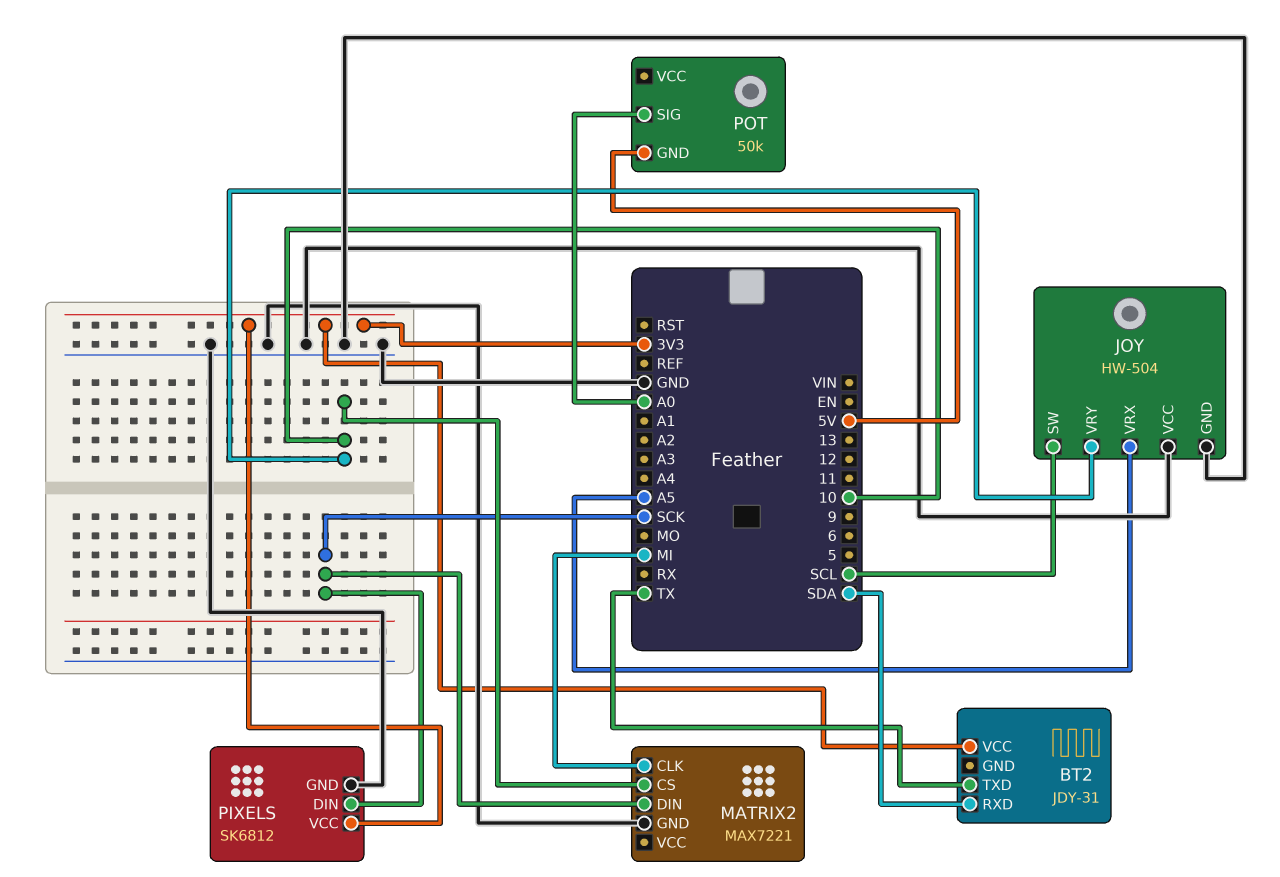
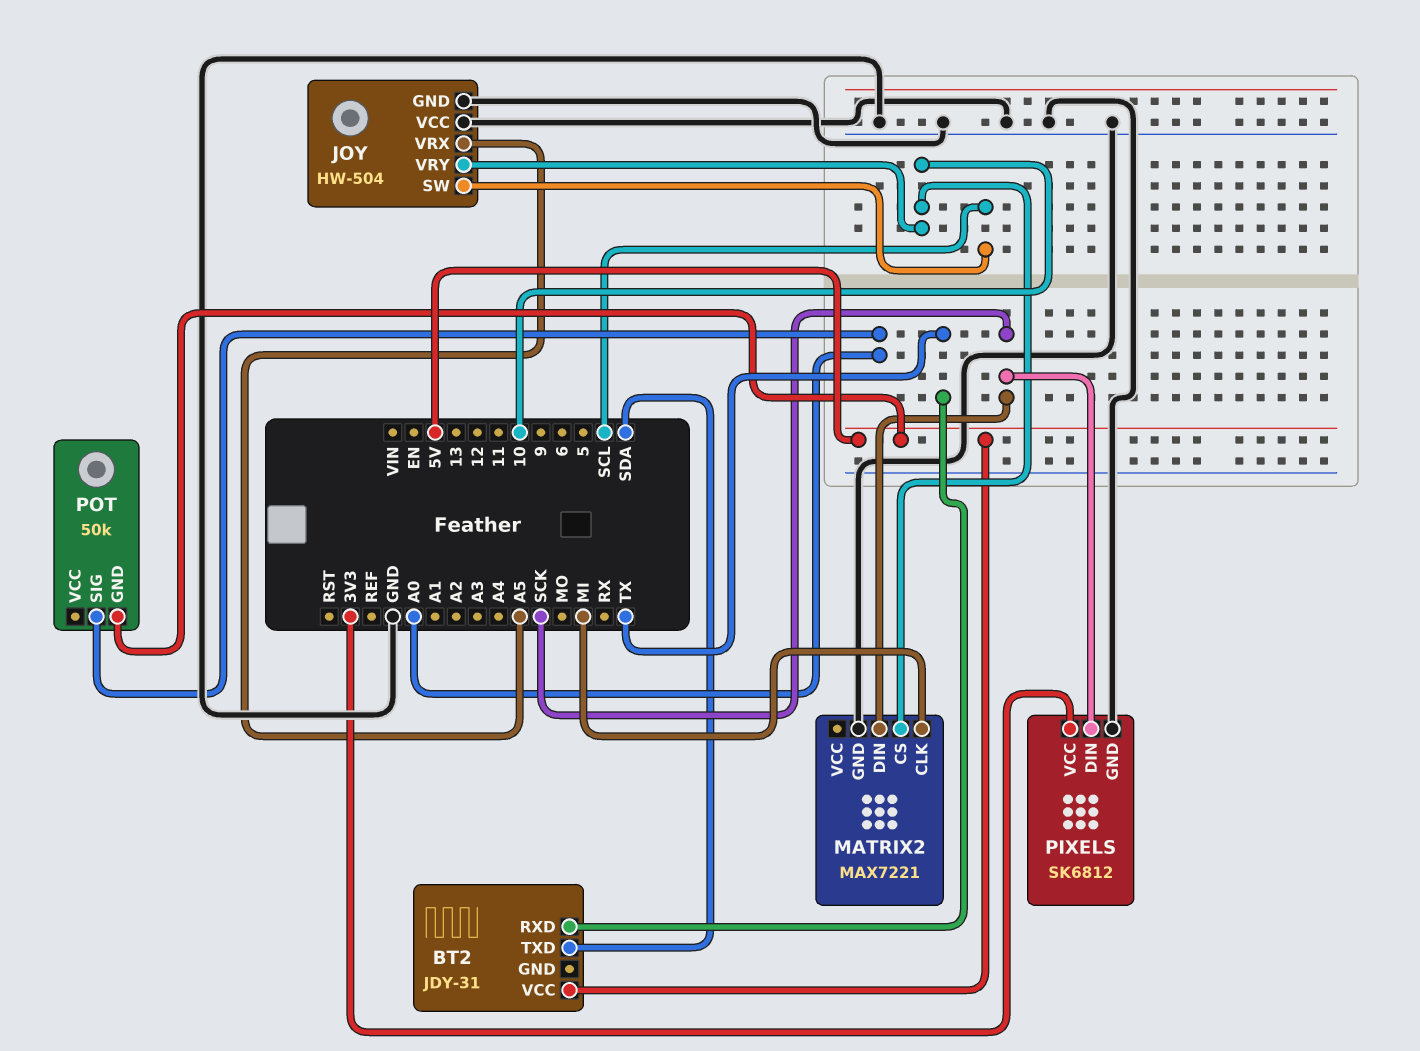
BT2 pin RXD: SDA -> TX
BT2 pin TXD: TX -> SDA
BT2 pin VCC: 3V3 -> 5V

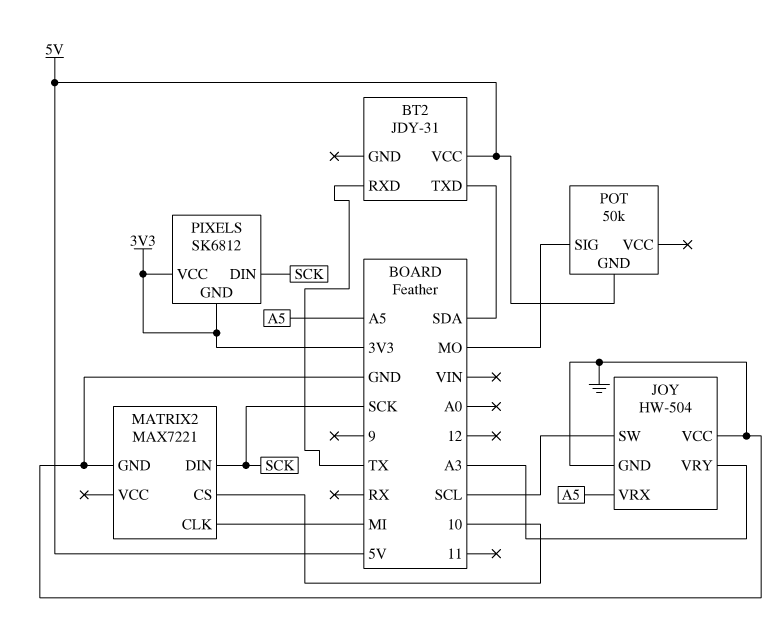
JOY pin VRY: 10 -> A3
PIXELS pin GND: GND -> 3V3
POT pin SIG: A0 -> MO

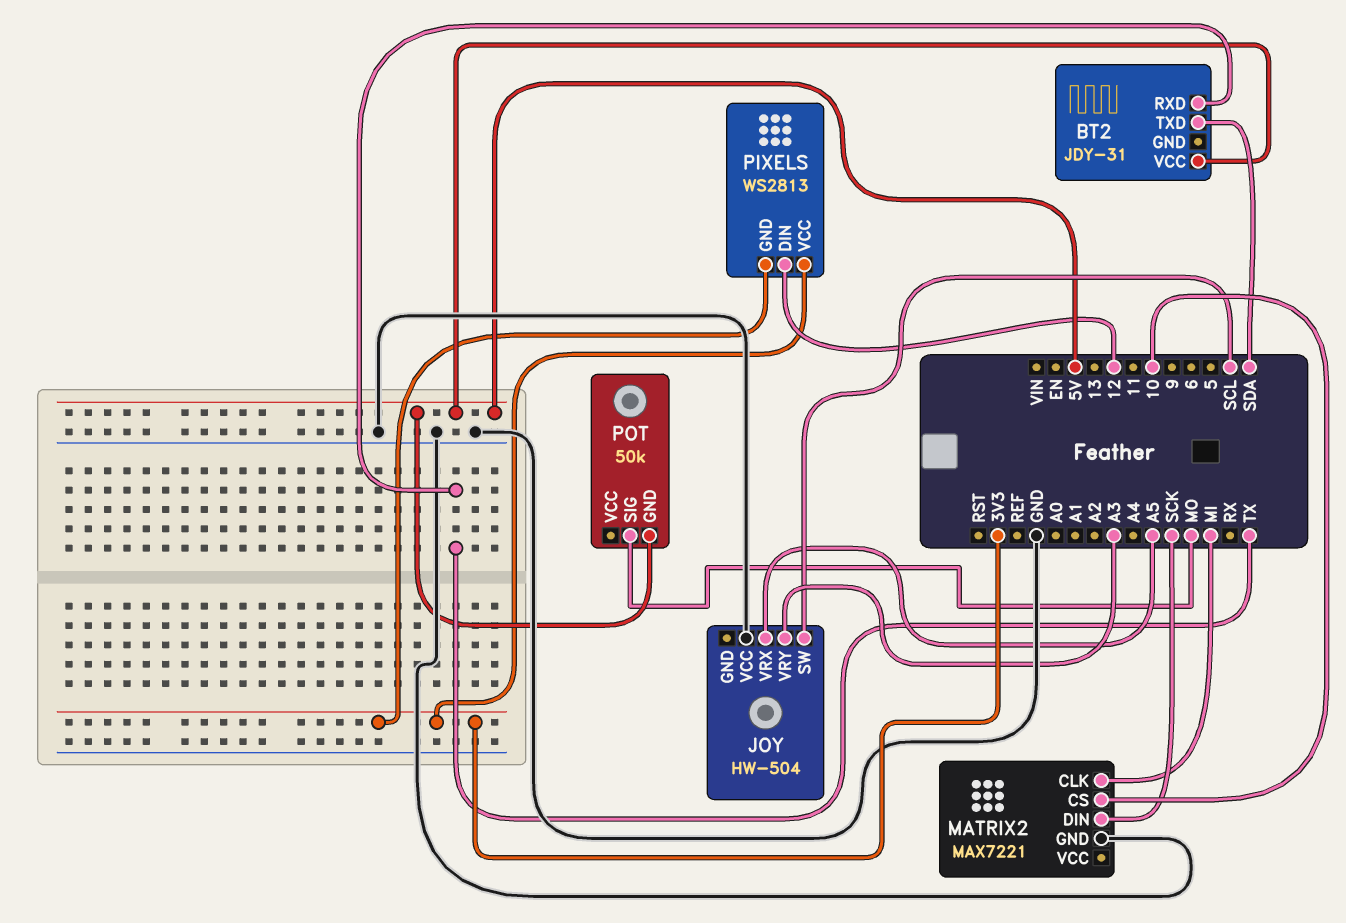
JOY pin GND: GND -> none
PIXELS: SK6812 -> WS2813
PIXELS pin DIN: SCK -> 12

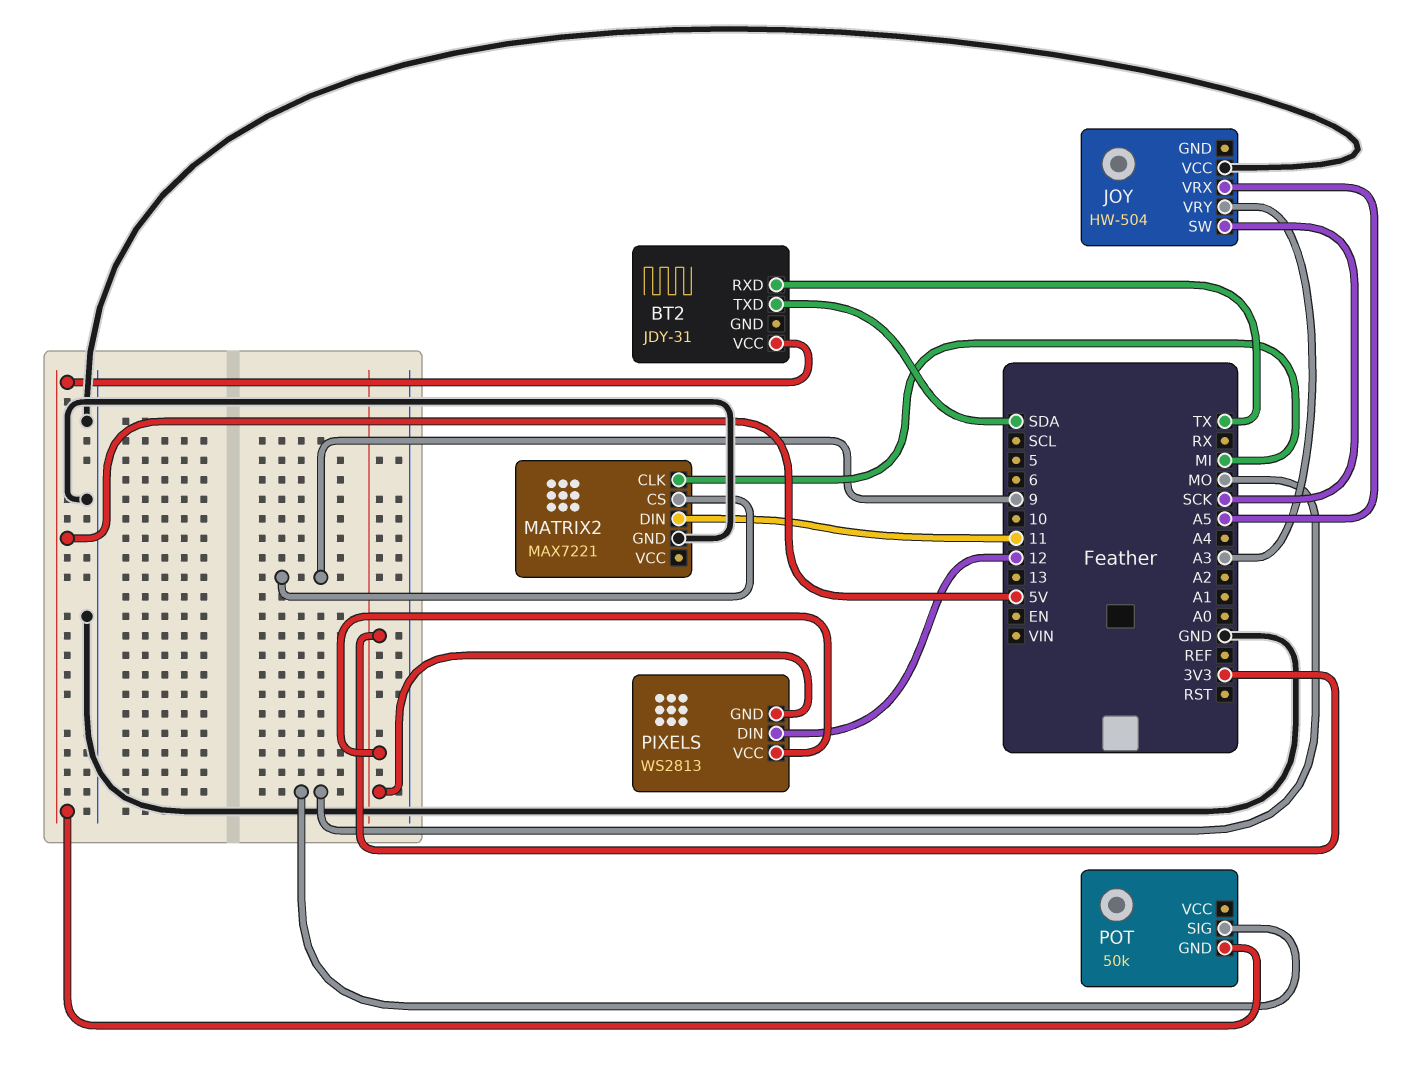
JOY pin SW: SCL -> SCK
MATRIX2 pin CS: 10 -> 9
MATRIX2 pin DIN: SCK -> 11

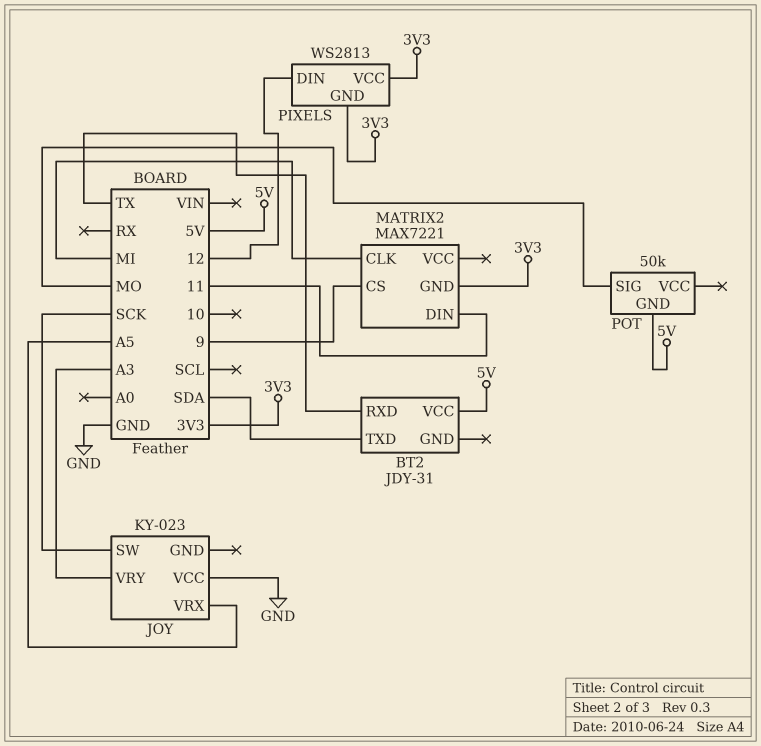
JOY: HW-504 -> KY-023
MATRIX2 pin GND: GND -> 3V3

